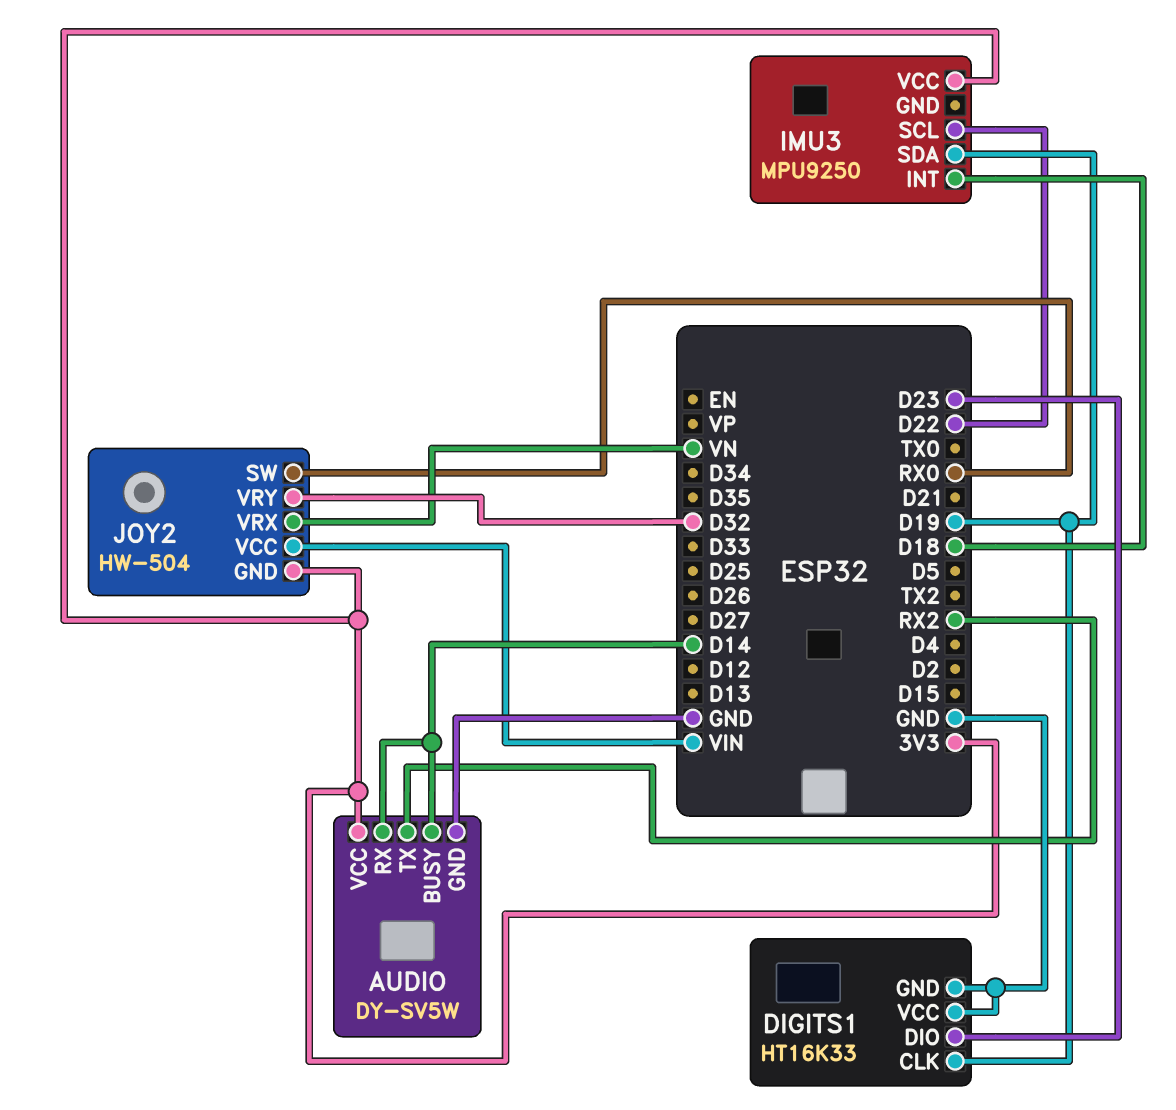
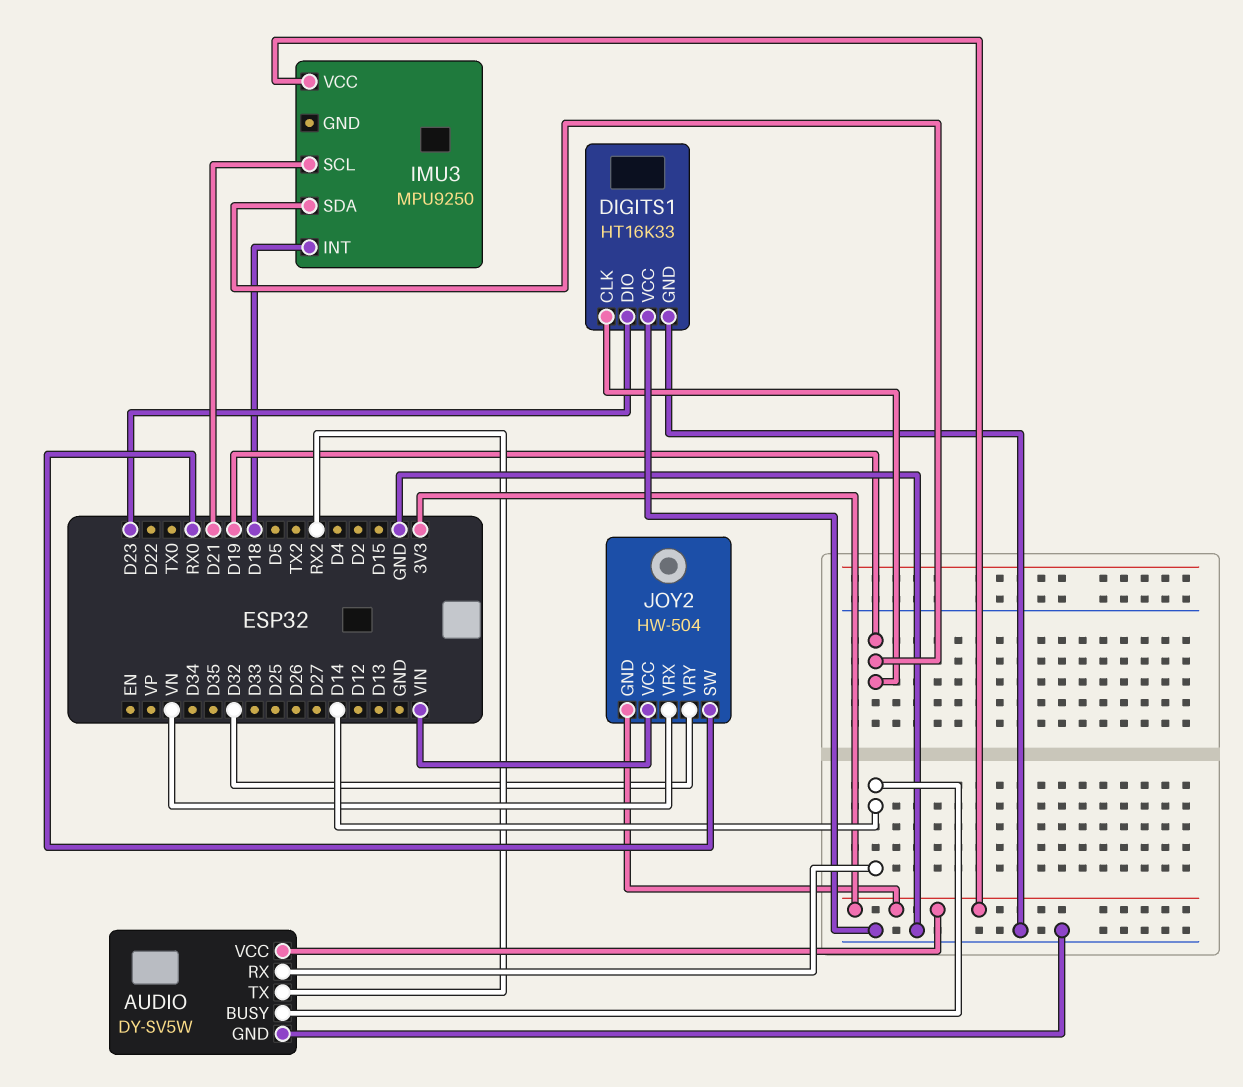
IMU3 pin SCL: D22 -> D21

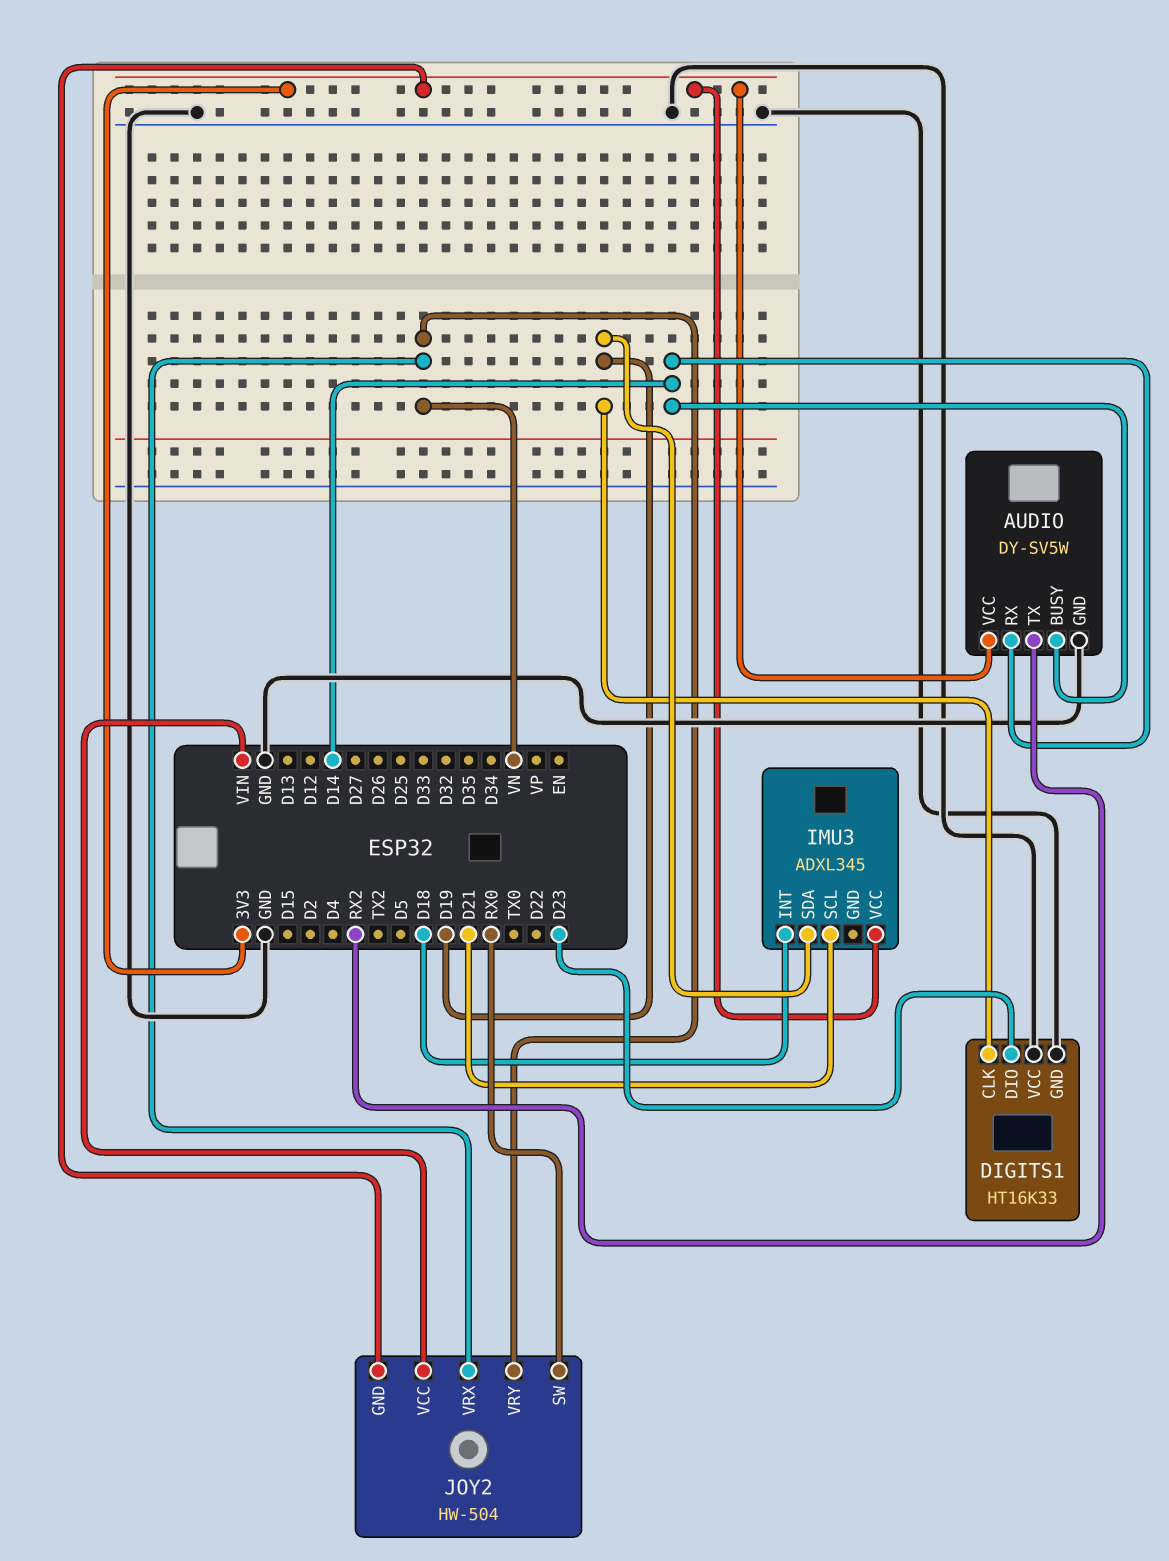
IMU3: MPU9250 -> ADXL345
JOY2 pin VRY: D32 -> VN

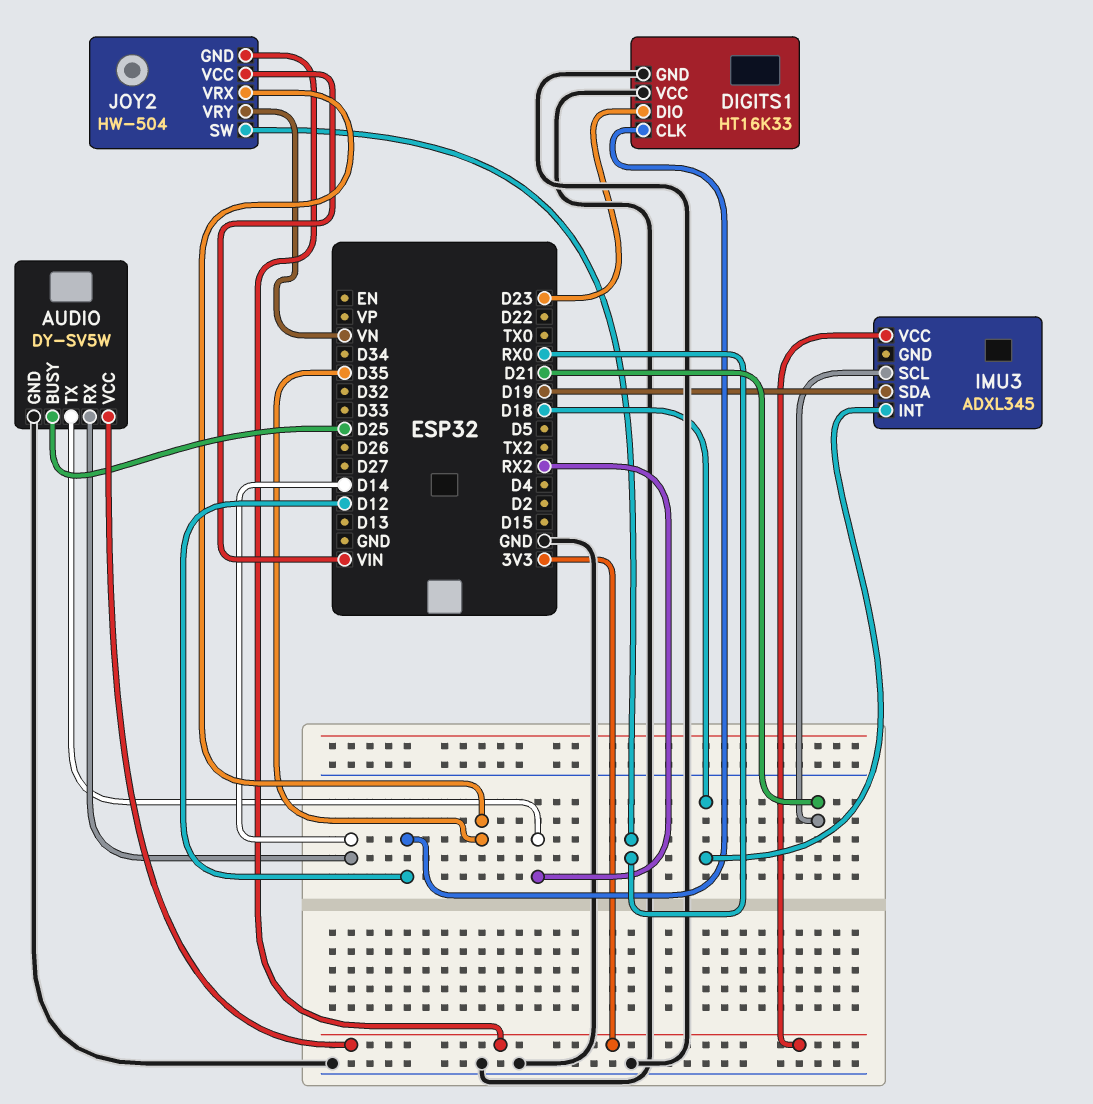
AUDIO pin BUSY: D14 -> D25
DIGITS1 pin CLK: D19 -> D12
JOY2 pin VRX: VN -> D35

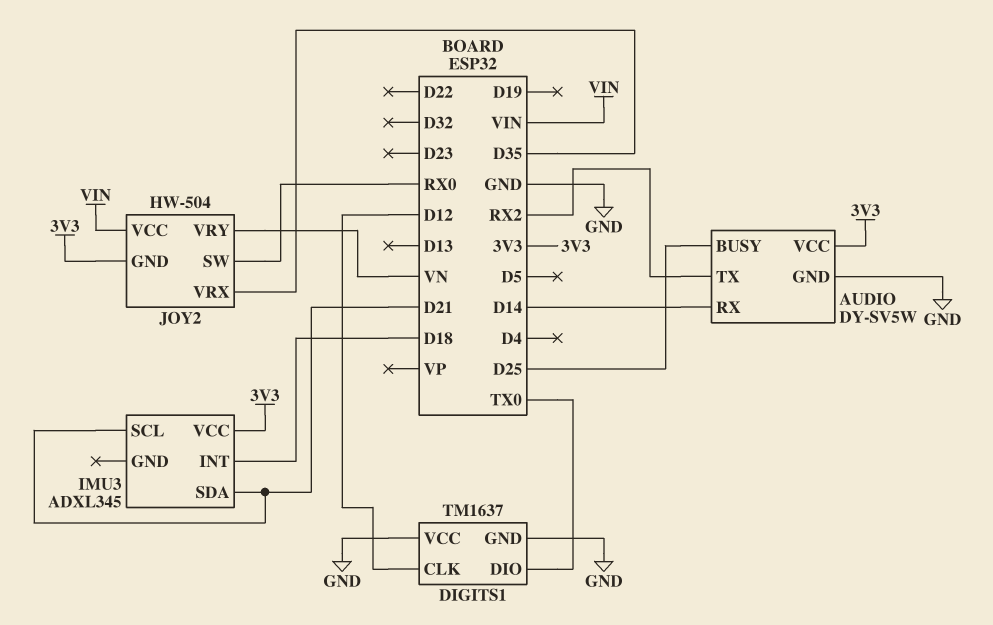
DIGITS1: HT16K33 -> TM1637
DIGITS1 pin DIO: D23 -> TX0
IMU3 pin SDA: D19 -> D21

